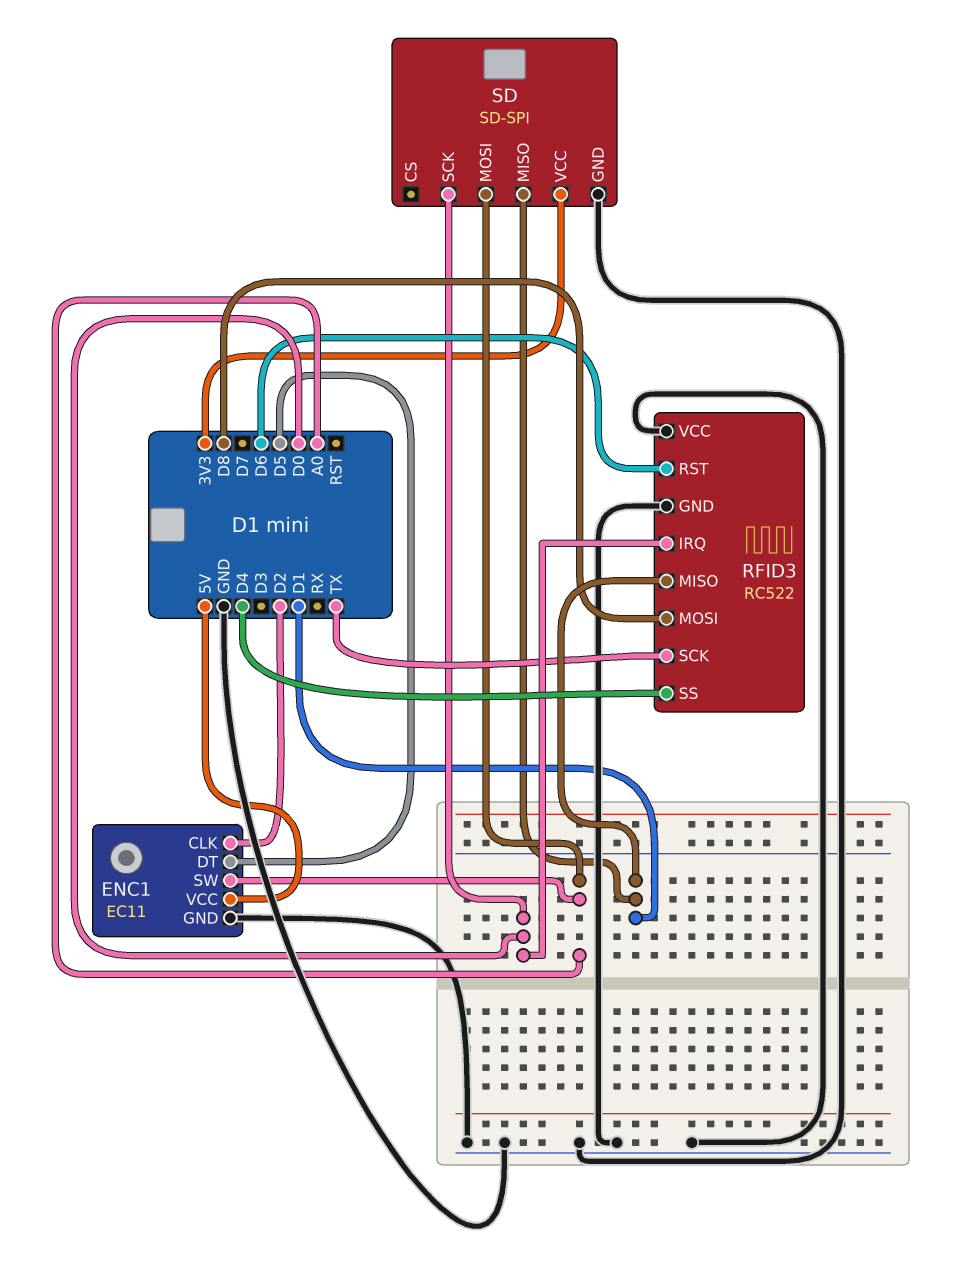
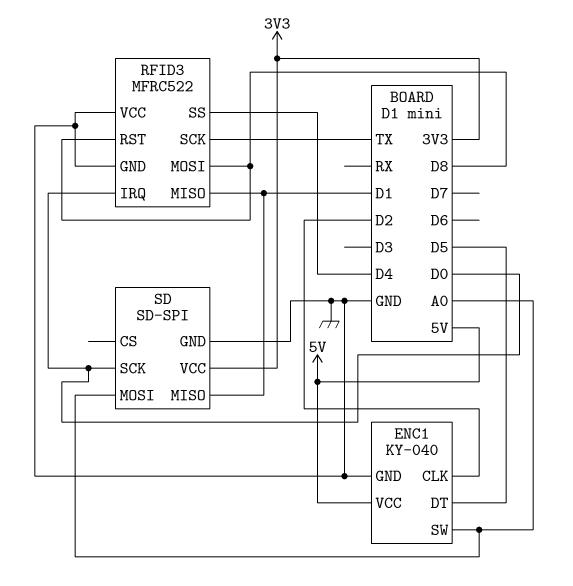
ENC1: EC11 -> KY-040
RFID3: RC522 -> MFRC522
RFID3 pin RST: D6 -> D8

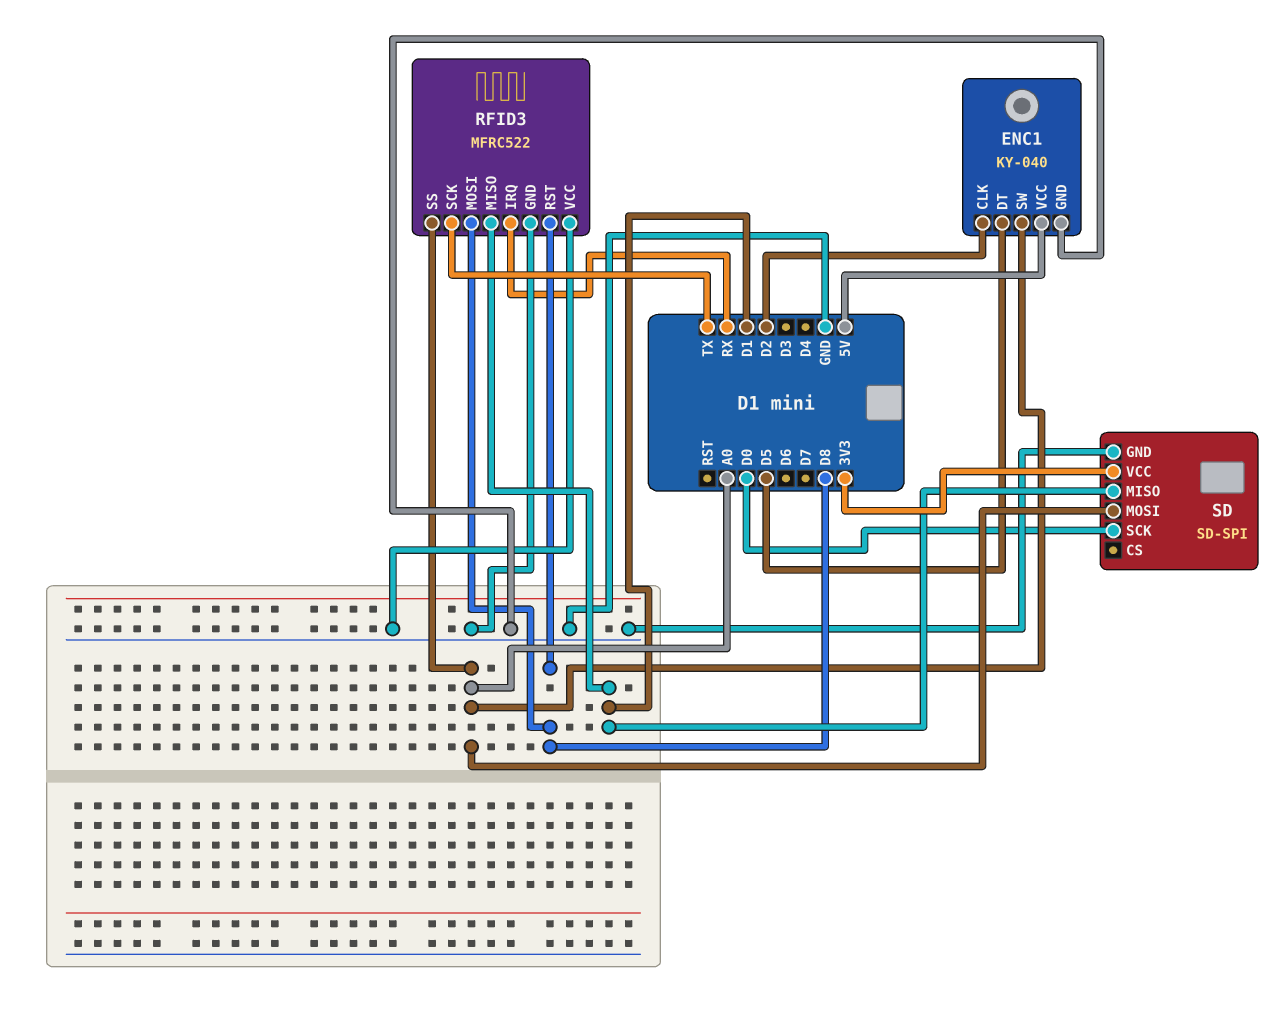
RFID3 pin IRQ: D0 -> RX
RFID3 pin SS: D4 -> A0

